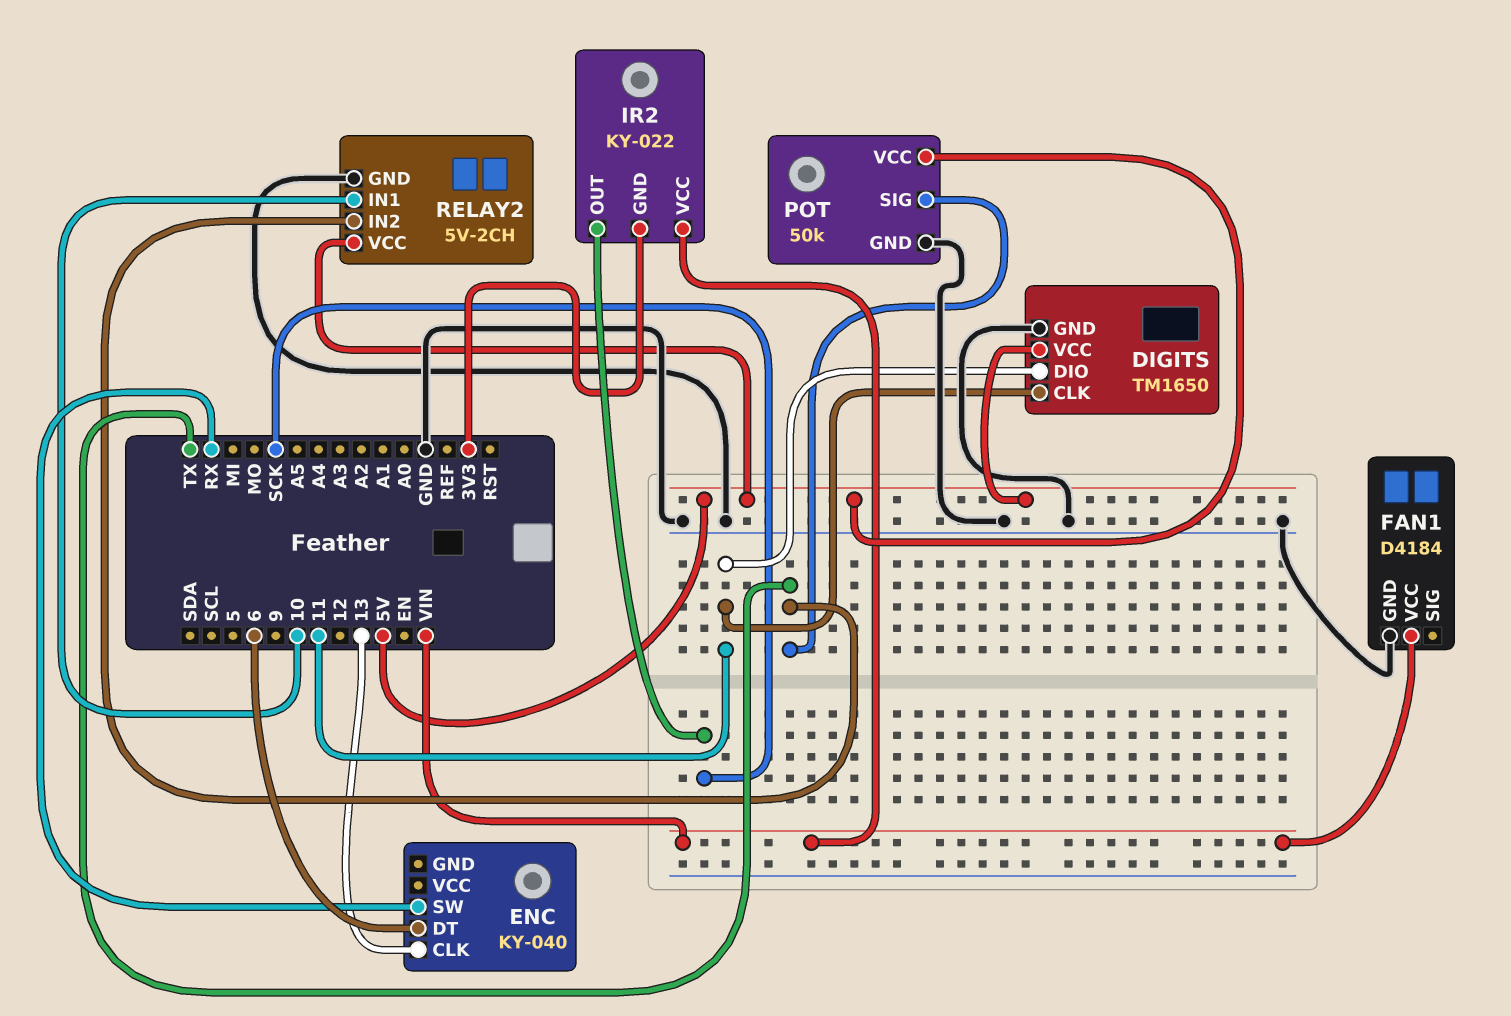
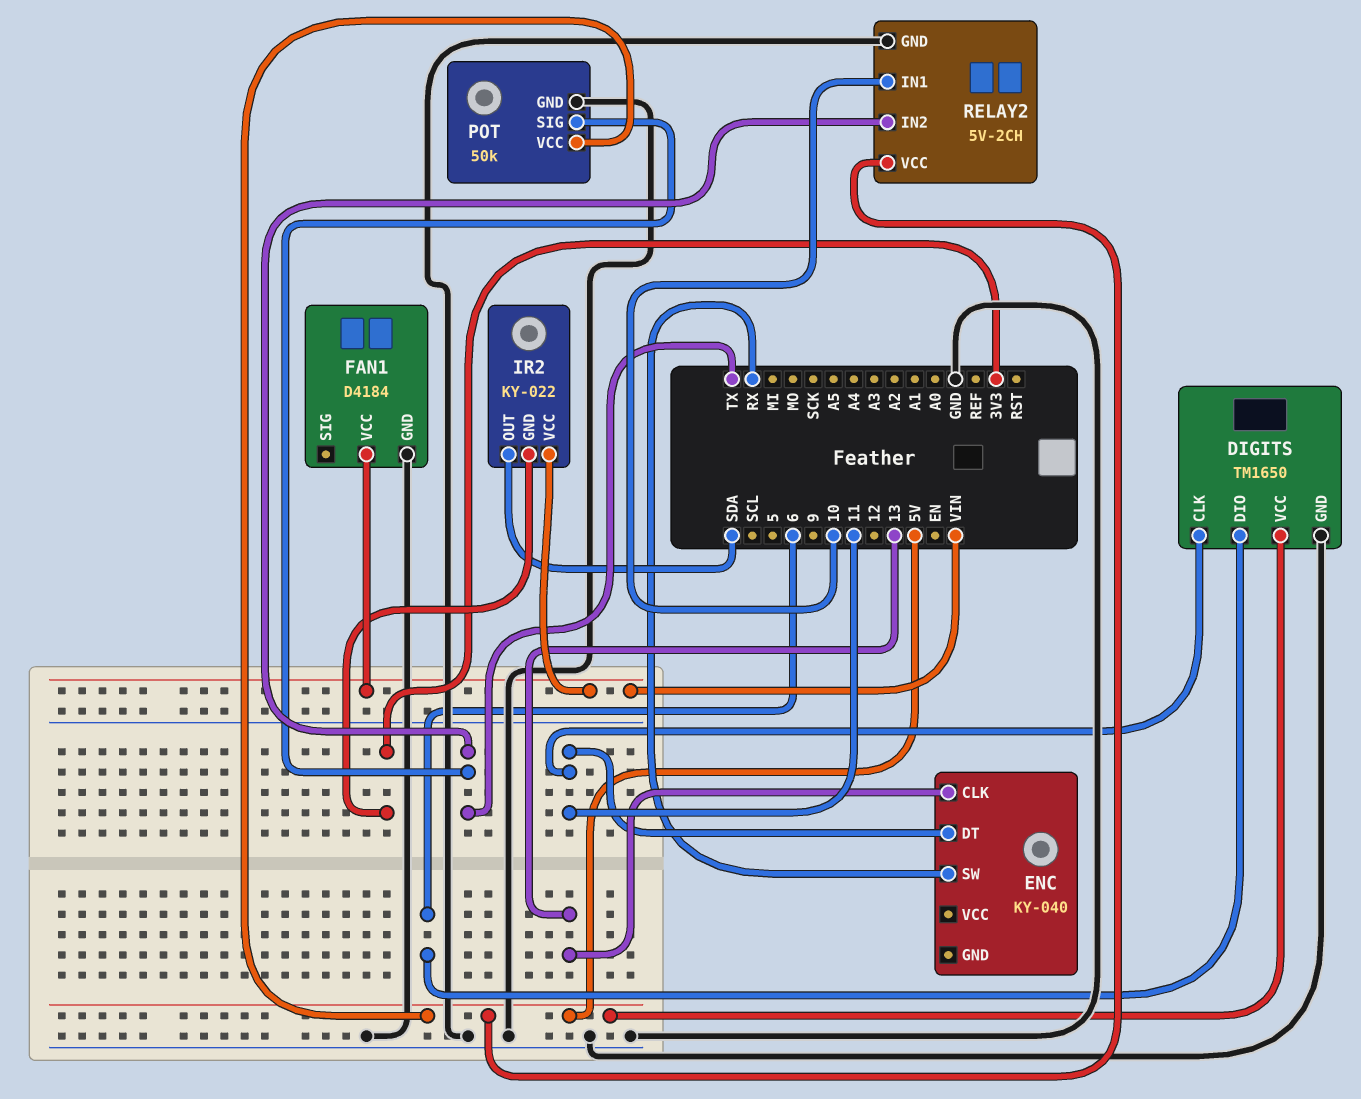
DIGITS pin DIO: 11 -> 6
ENC pin DT: 6 -> 11
IR2 pin OUT: SCK -> SDA

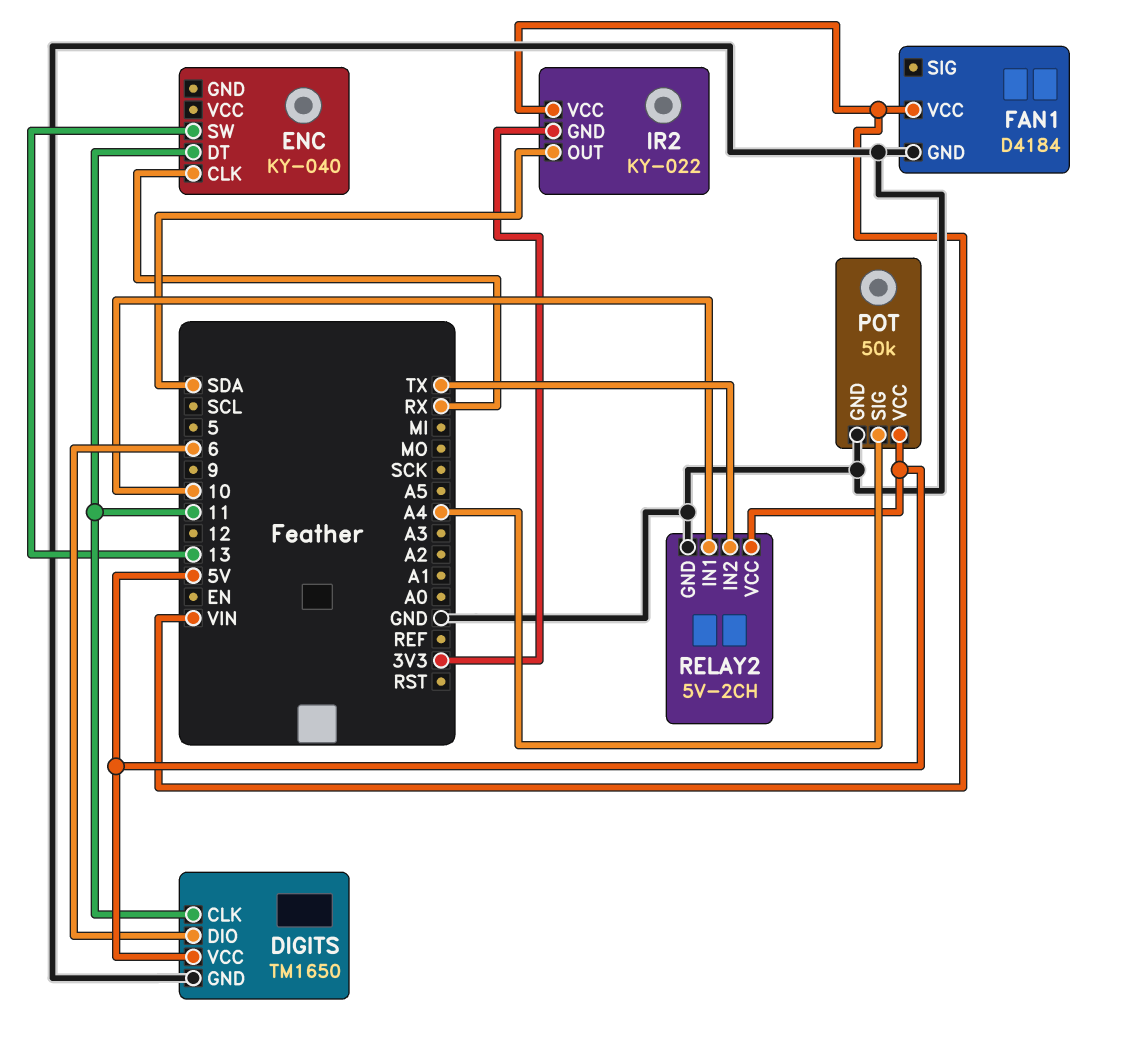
ENC pin CLK: 13 -> RX
ENC pin SW: RX -> 13
POT pin SIG: TX -> A4

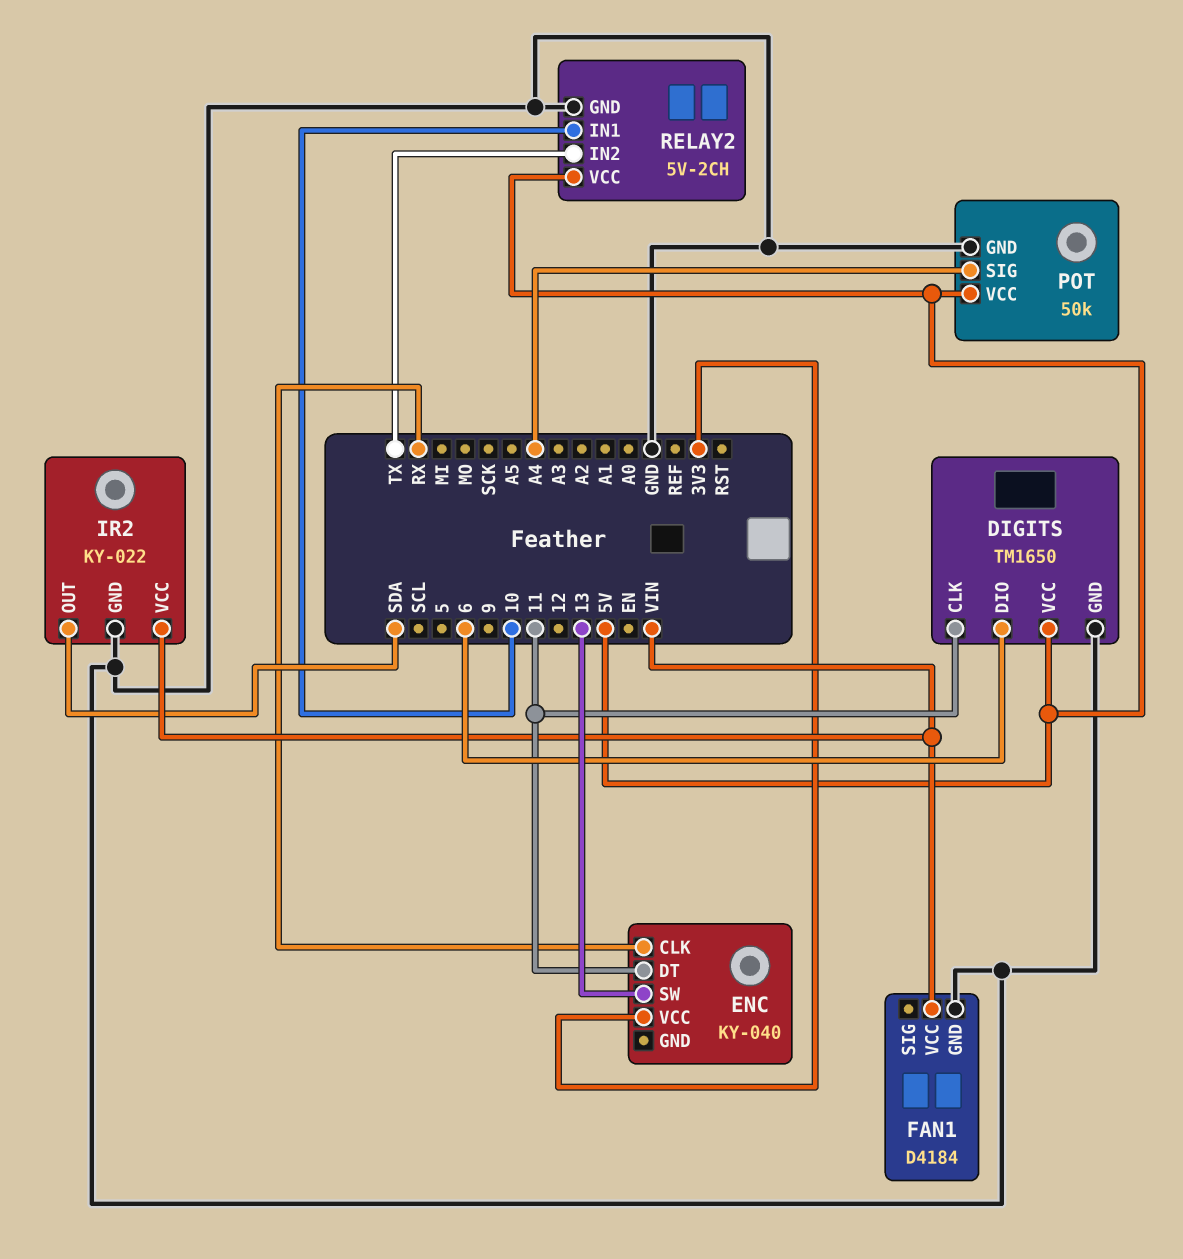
ENC pin VCC: none -> 3V3
IR2 pin GND: 3V3 -> GND

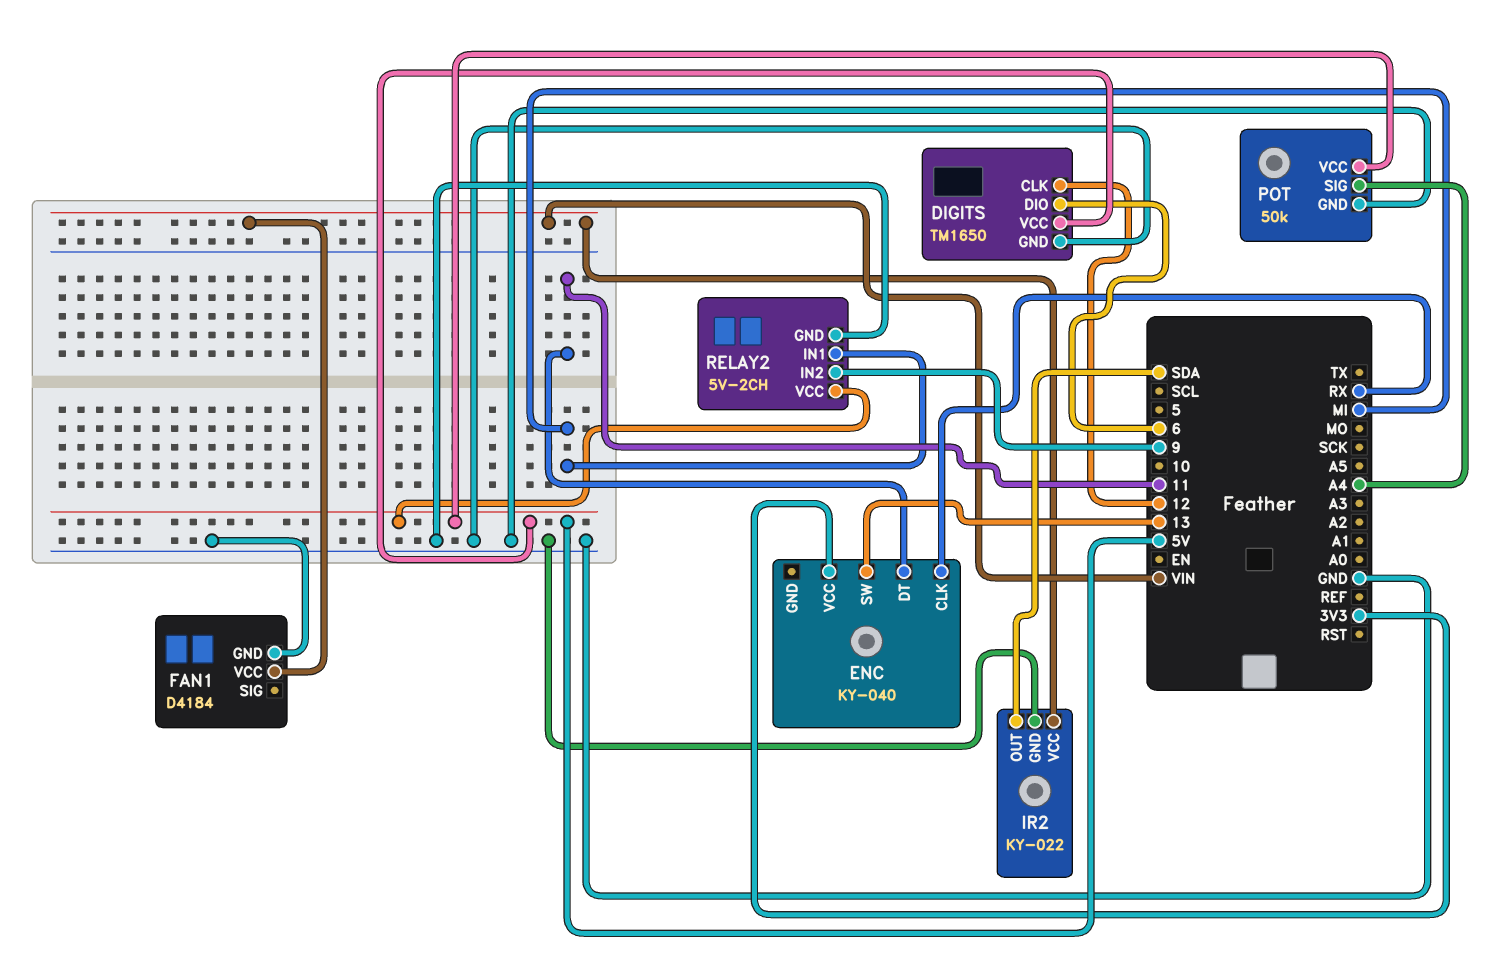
DIGITS pin CLK: 11 -> 12
RELAY2 pin IN1: 10 -> MI
RELAY2 pin IN2: TX -> 9

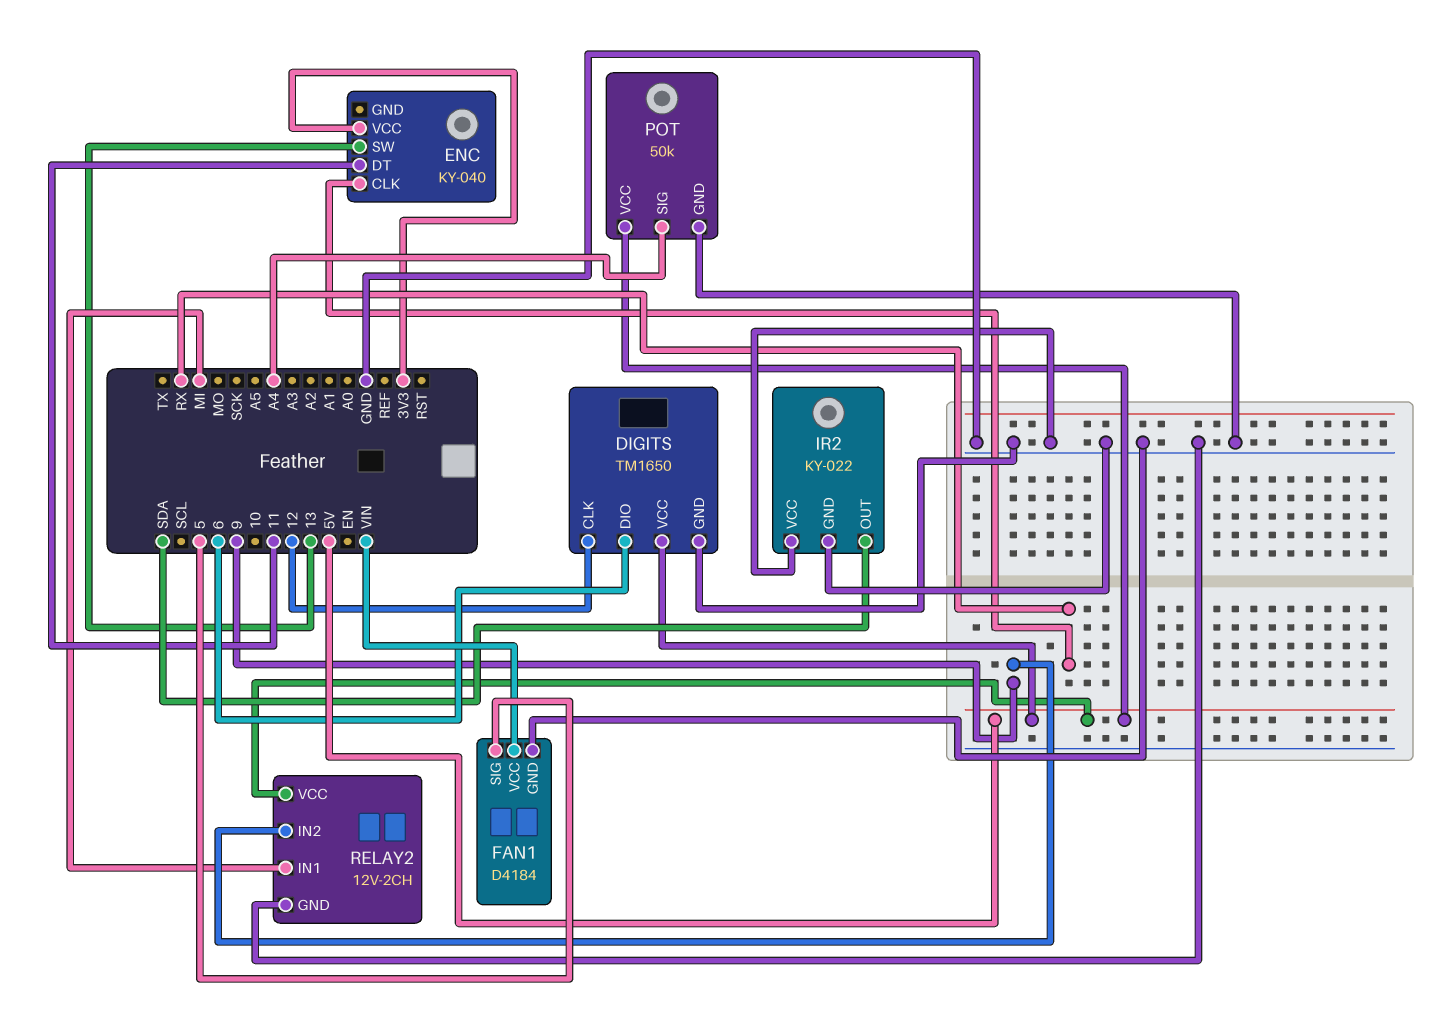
FAN1 pin SIG: none -> 5
IR2 pin VCC: VIN -> GND
RELAY2: 5V-2CH -> 12V-2CH

